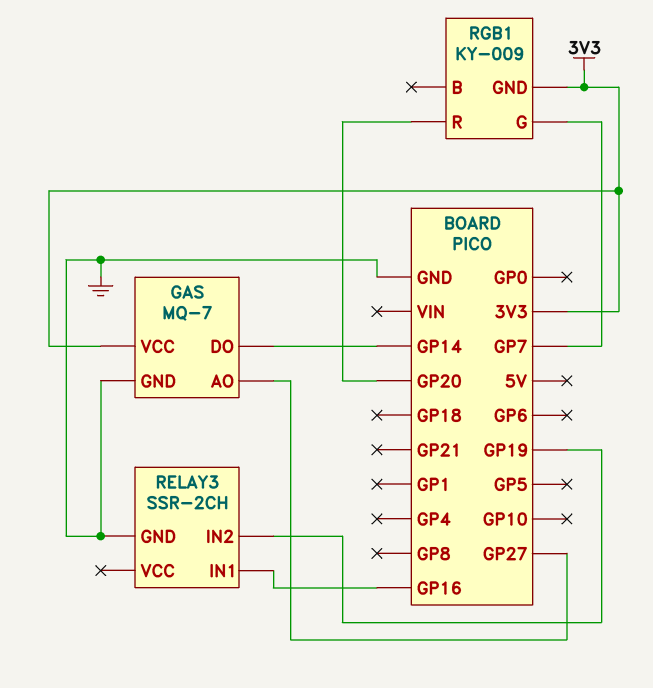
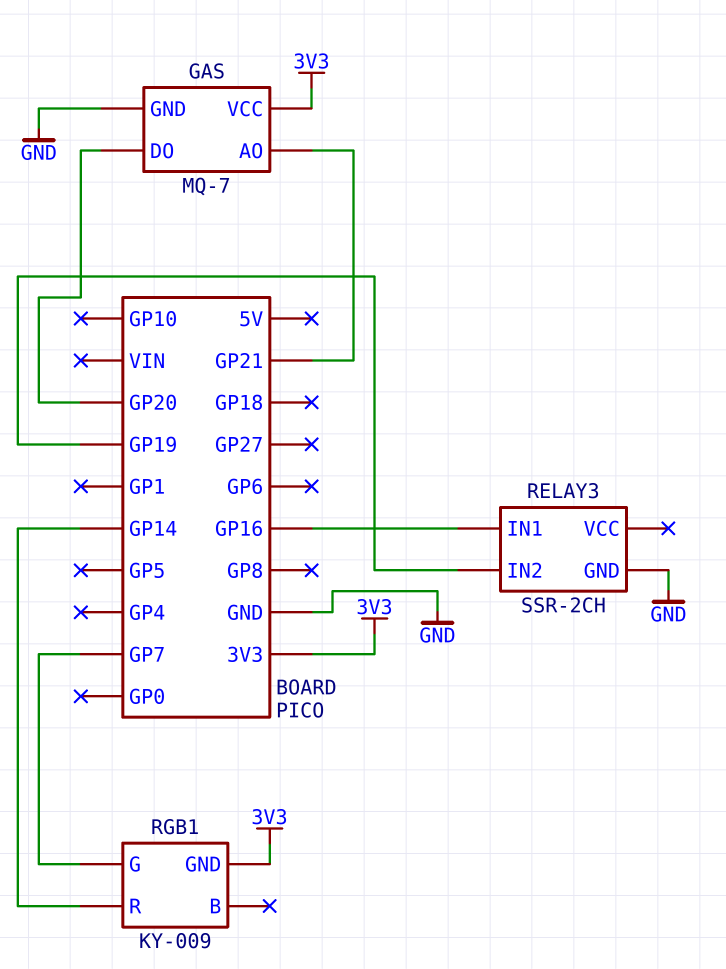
GAS pin AO: GP27 -> GP21
GAS pin DO: GP14 -> GP20
RGB1 pin R: GP20 -> GP14

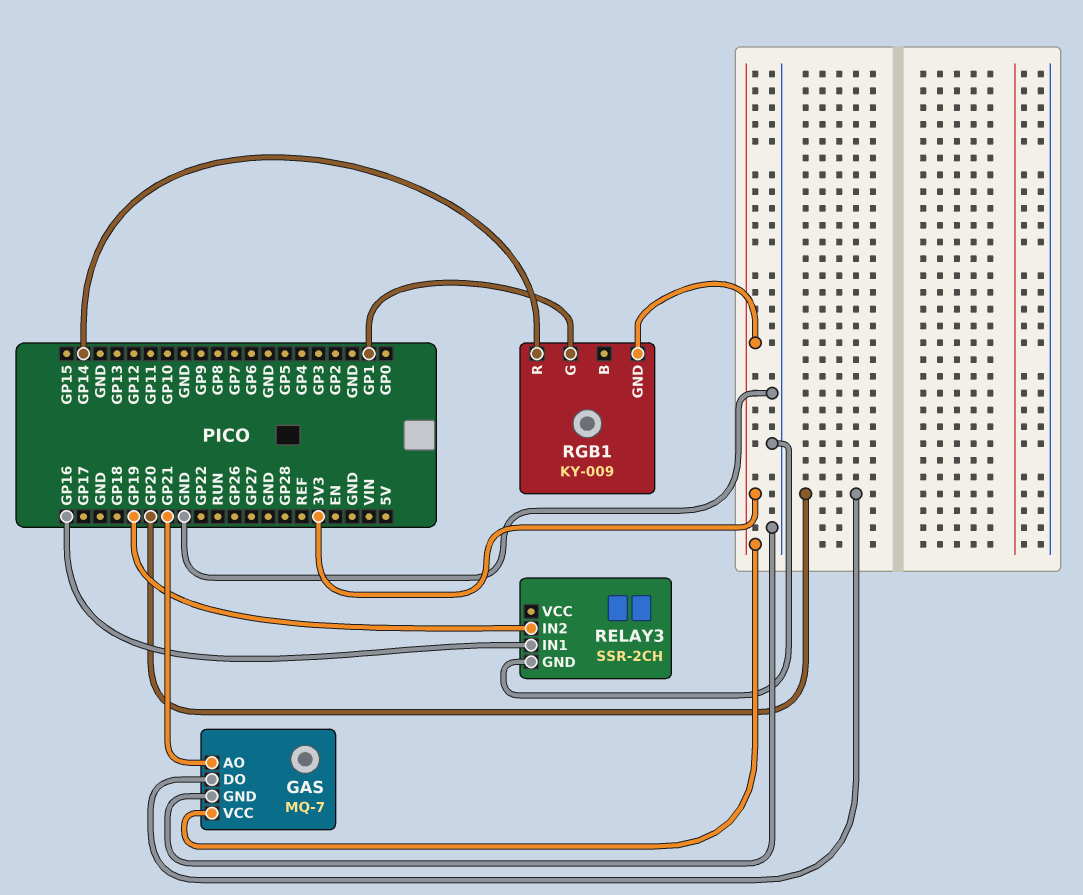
RGB1 pin G: GP7 -> GP1

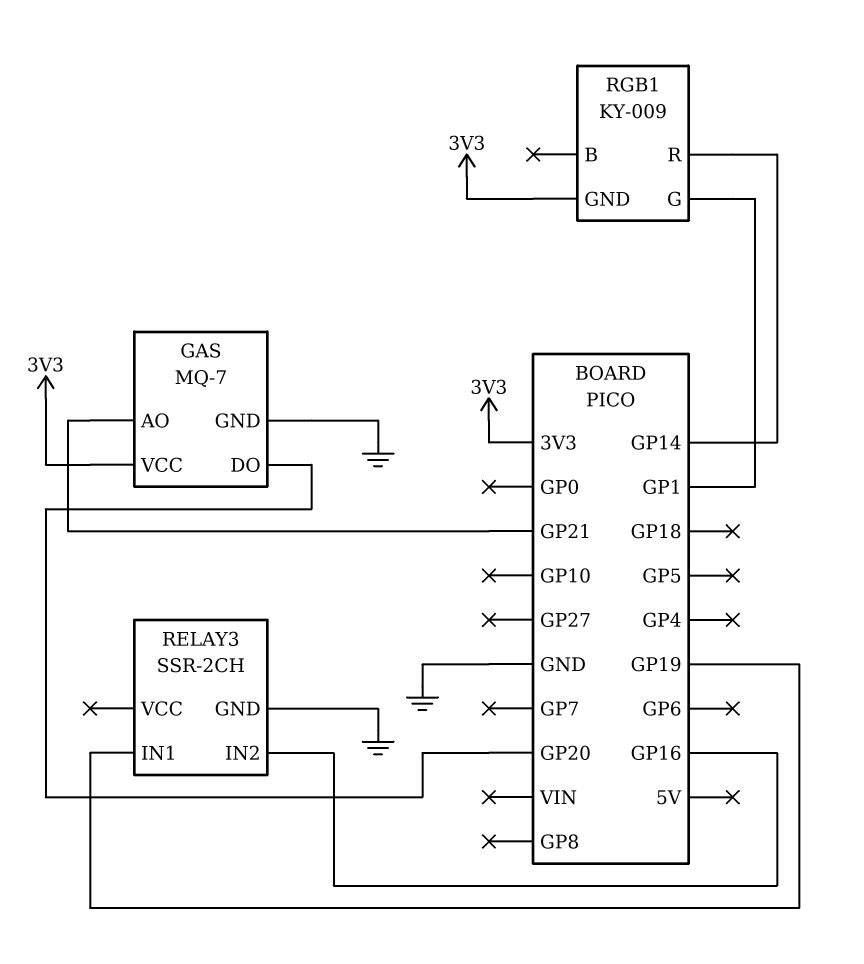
RELAY3 pin IN1: GP16 -> GP19
RELAY3 pin IN2: GP19 -> GP16

